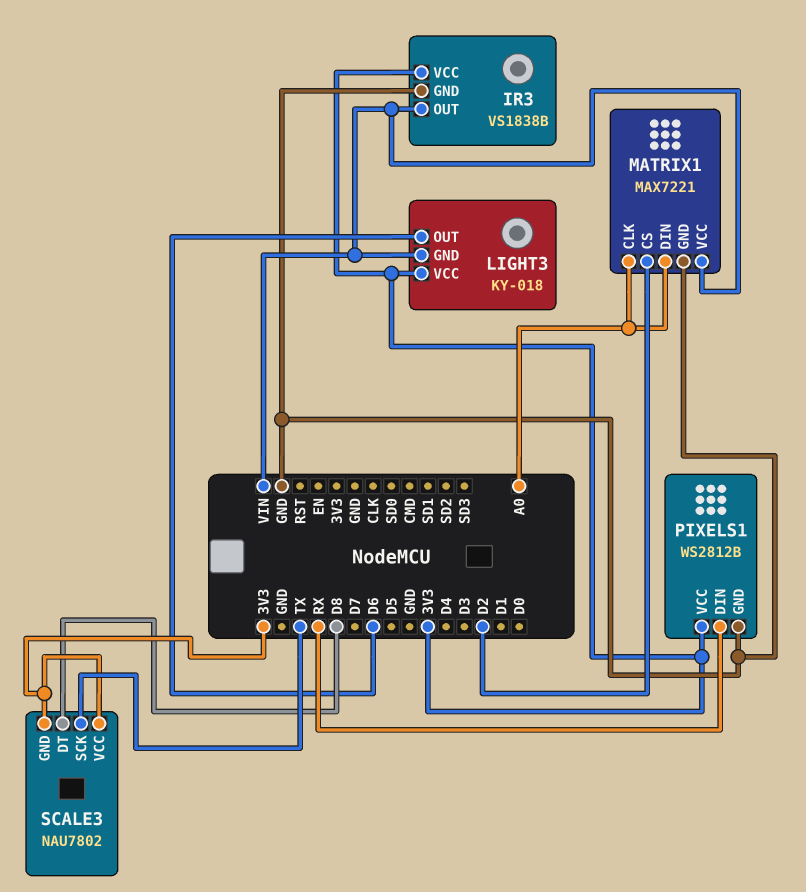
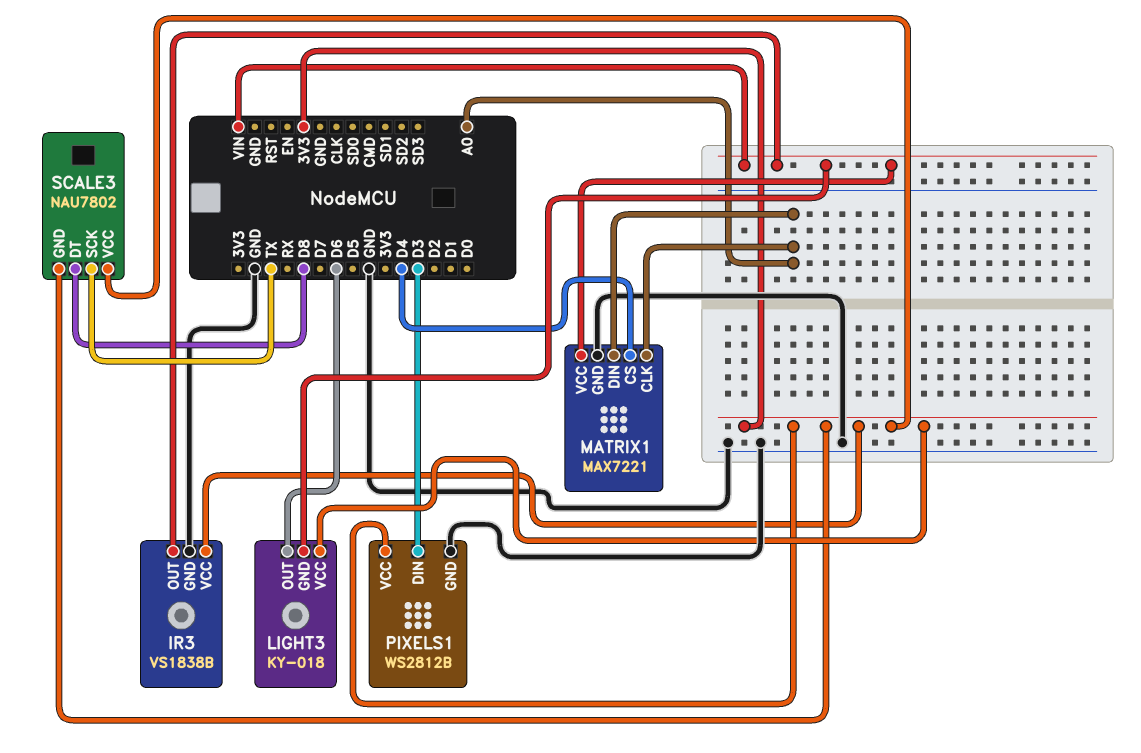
MATRIX1 pin CS: D2 -> D4
PIXELS1 pin DIN: RX -> D3

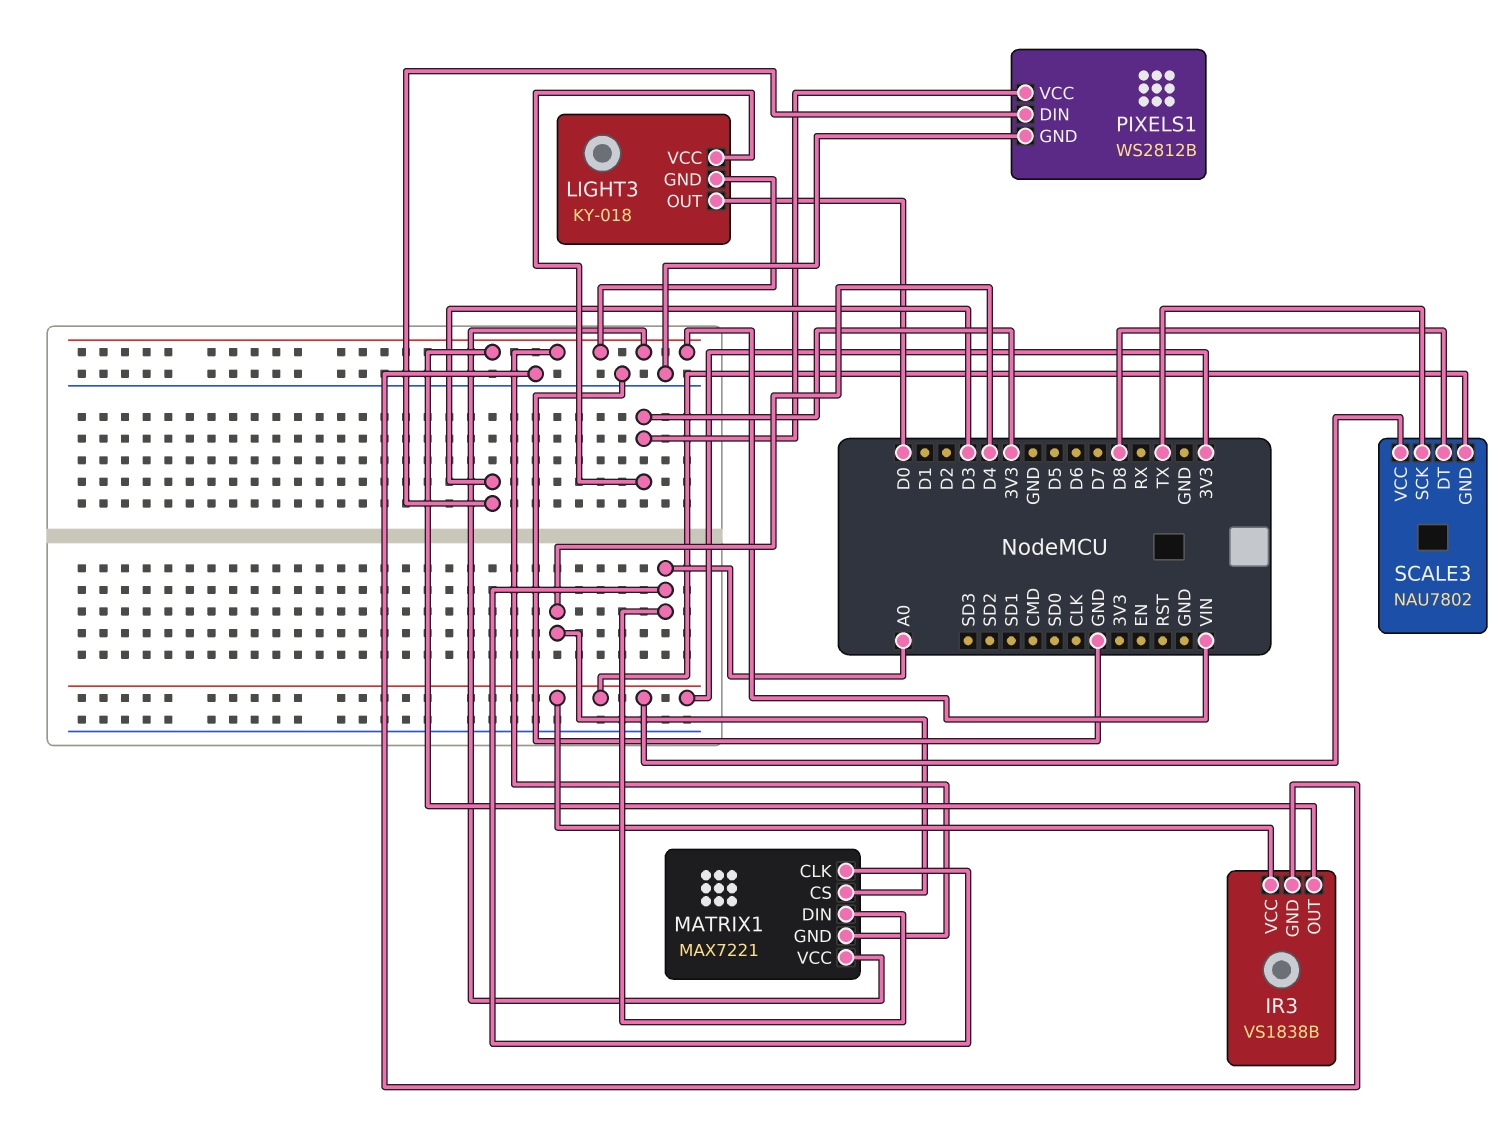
LIGHT3 pin OUT: D6 -> D0
MATRIX1 pin GND: GND -> VIN

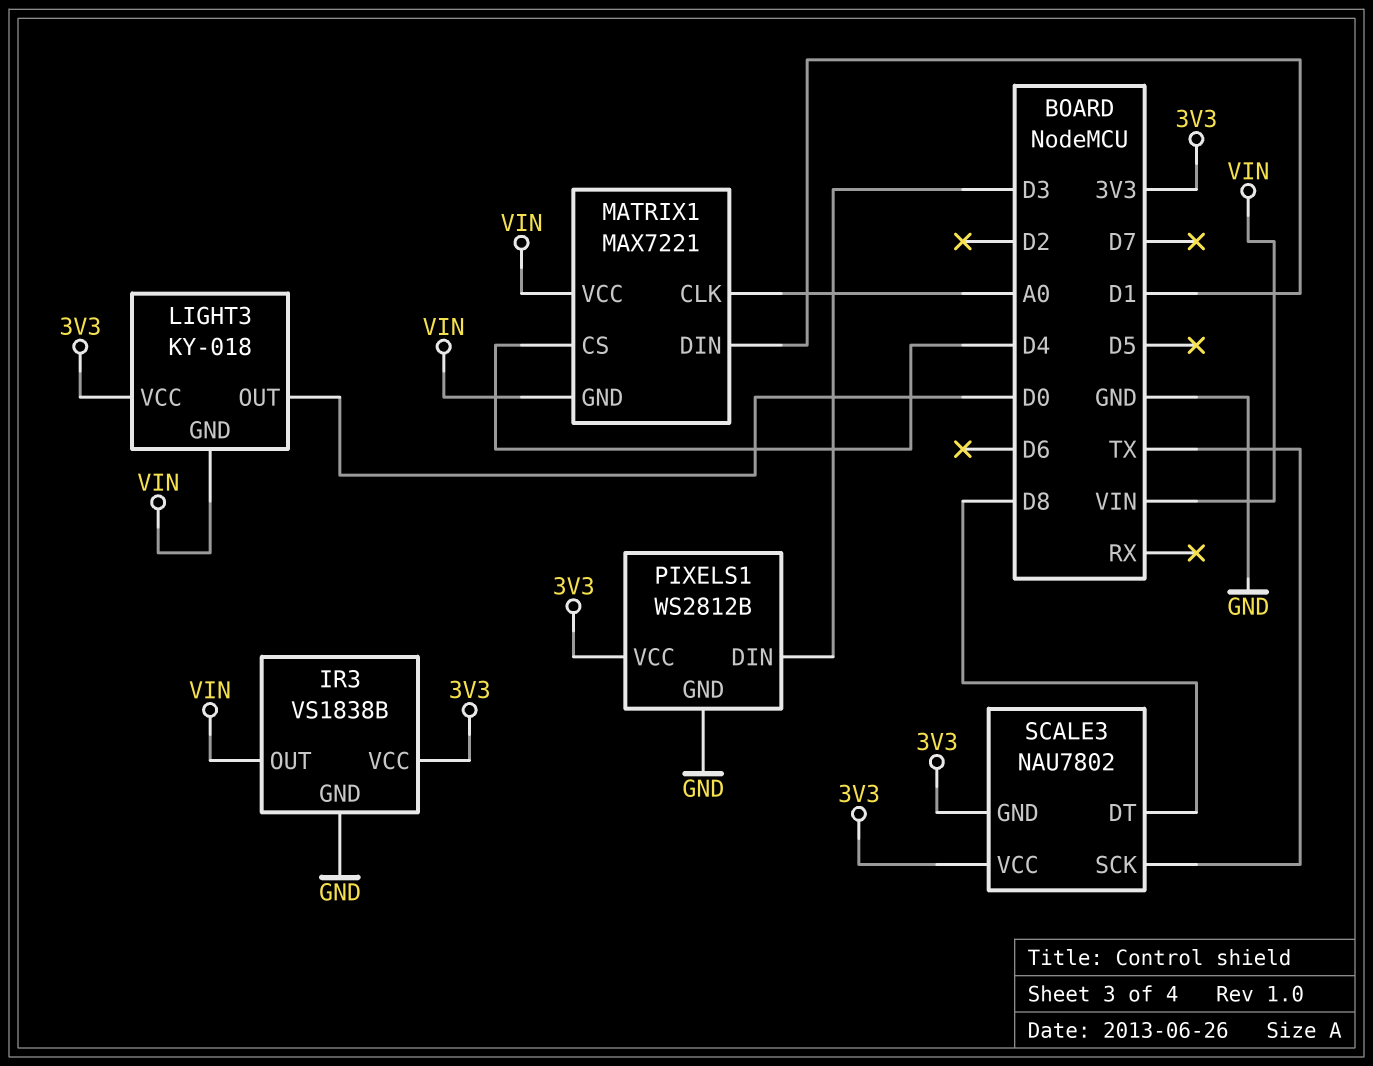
MATRIX1 pin DIN: A0 -> D1

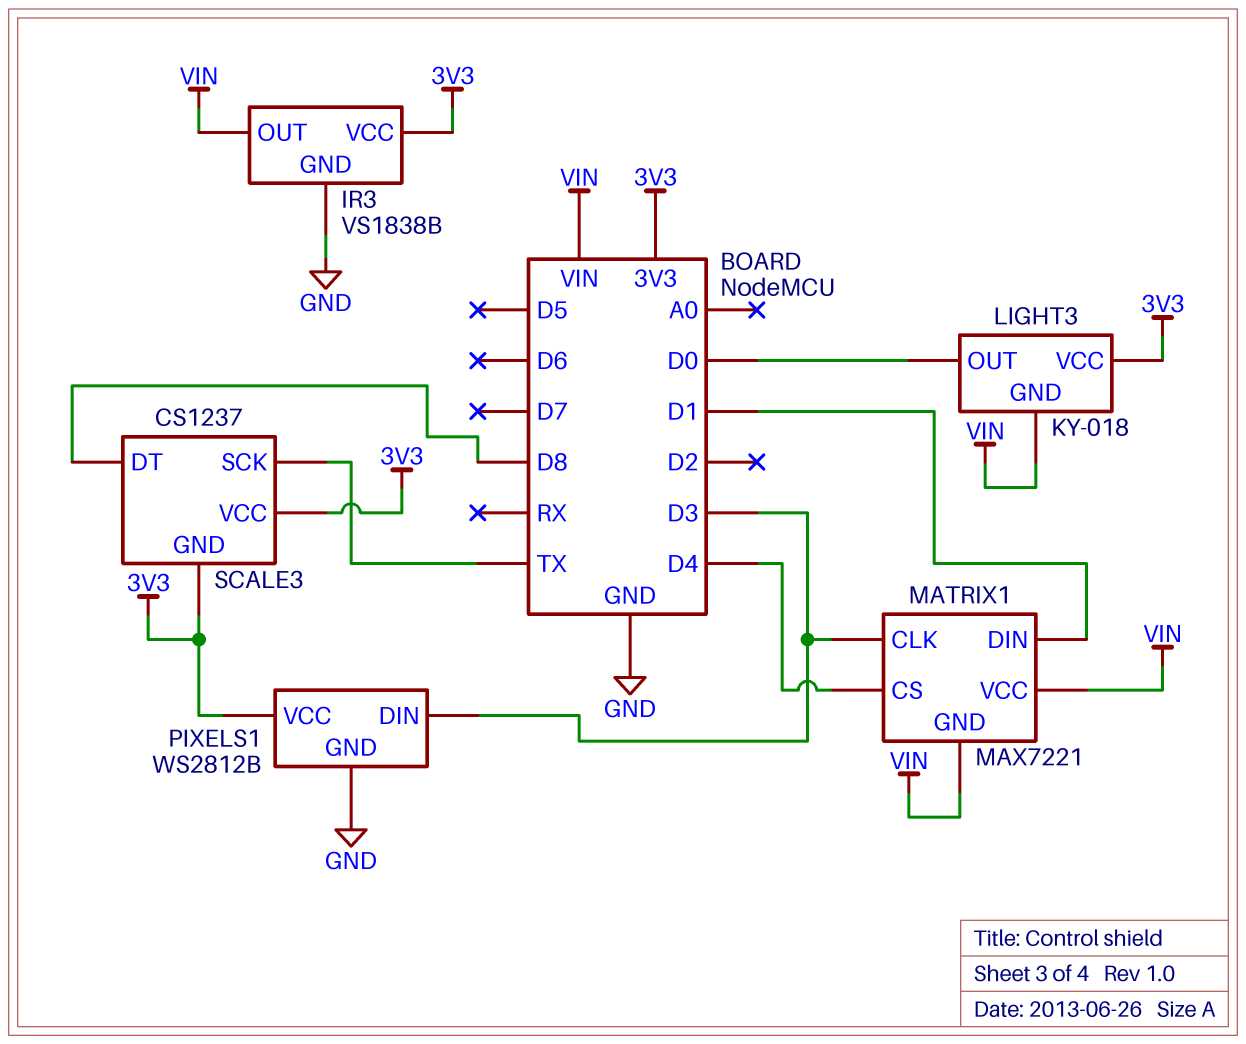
MATRIX1 pin CLK: A0 -> D3
SCALE3: NAU7802 -> CS1237

